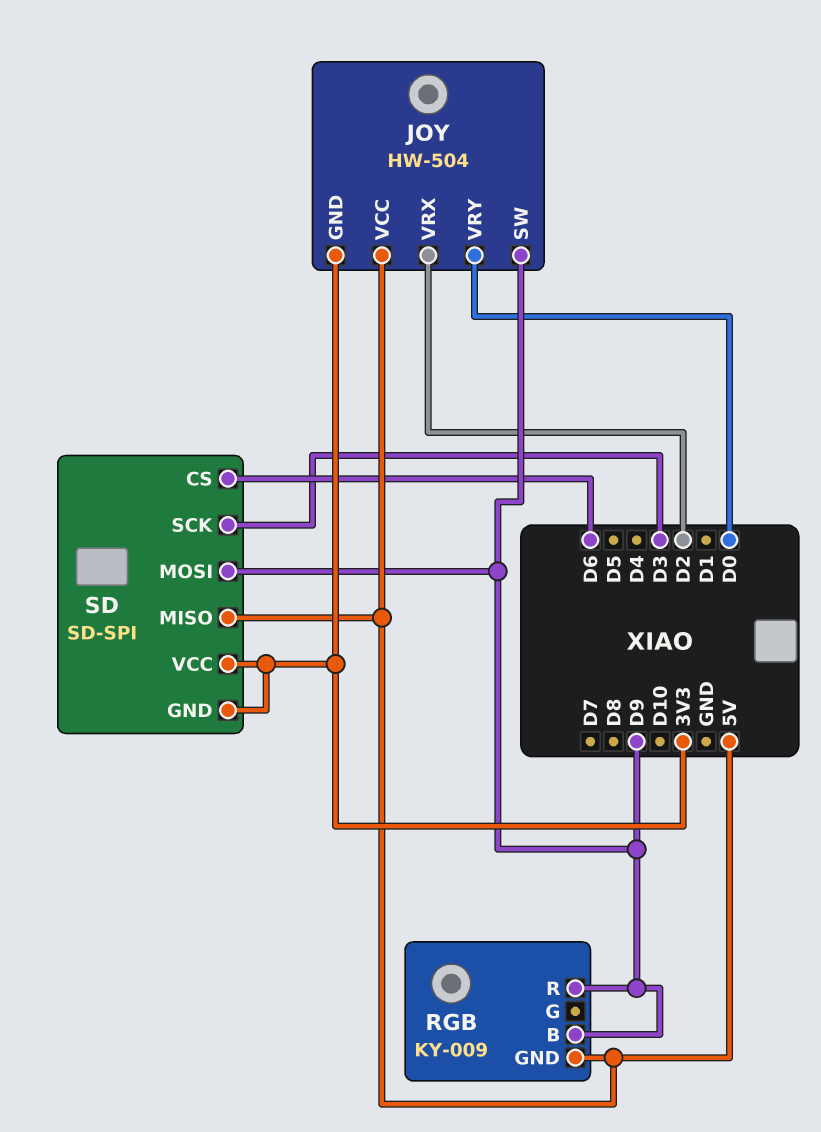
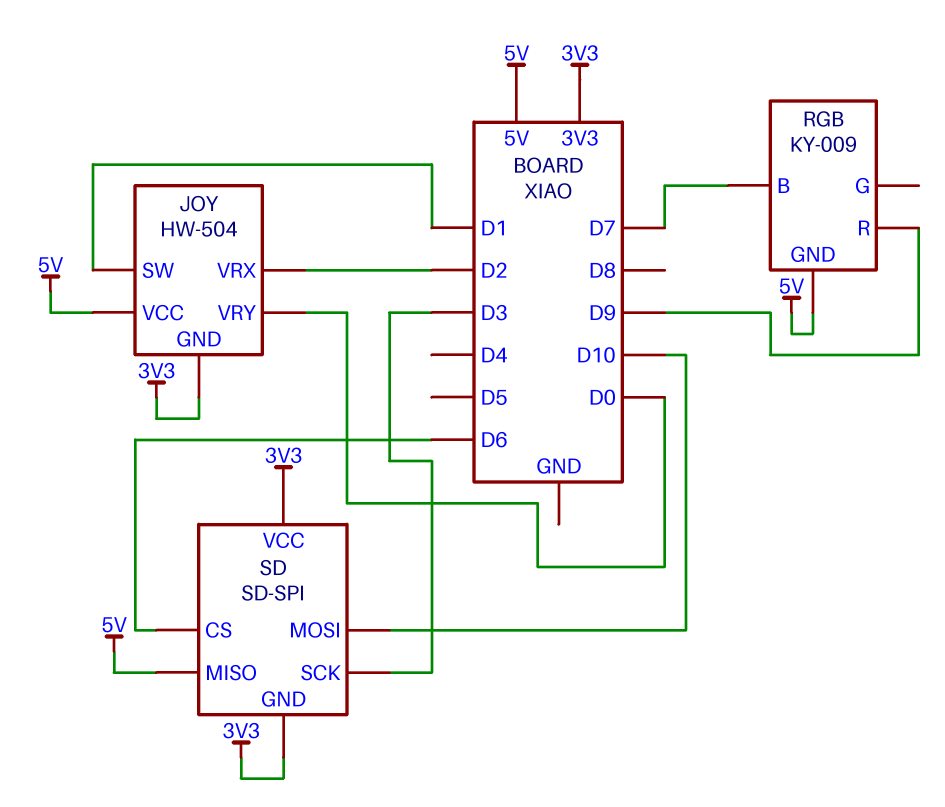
JOY pin SW: D9 -> D1
RGB pin B: D9 -> D7
SD pin MOSI: D9 -> D10

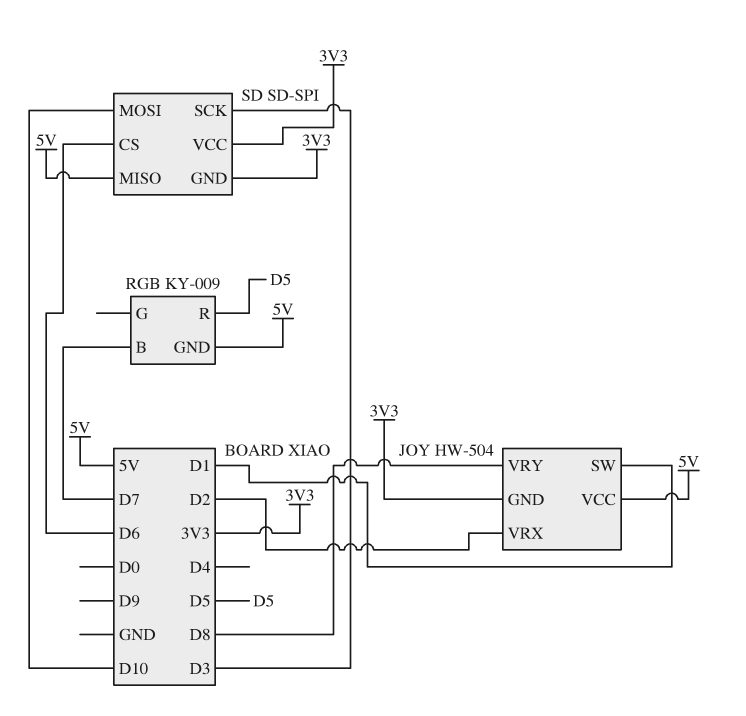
JOY pin VRY: D0 -> D8
RGB pin R: D9 -> D5

